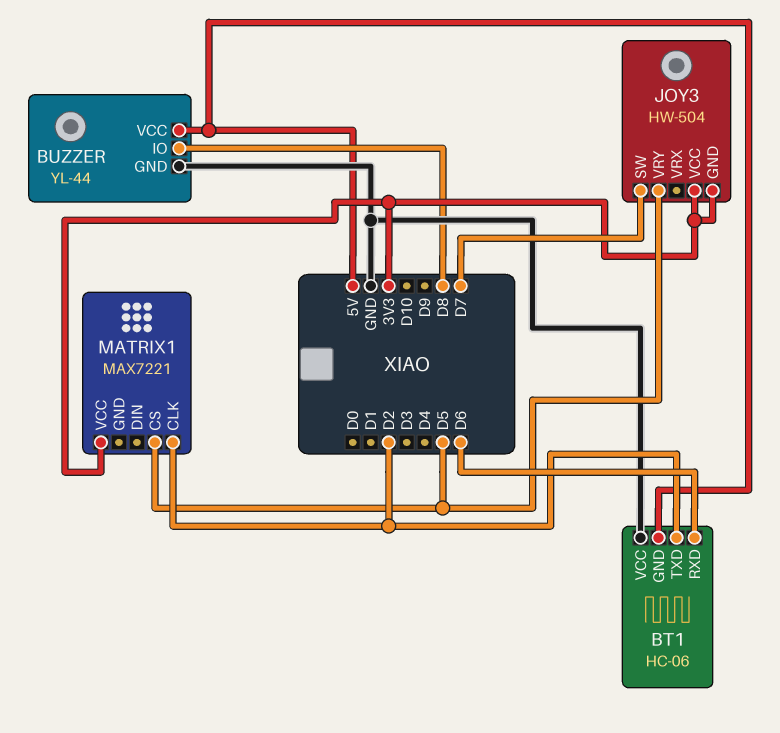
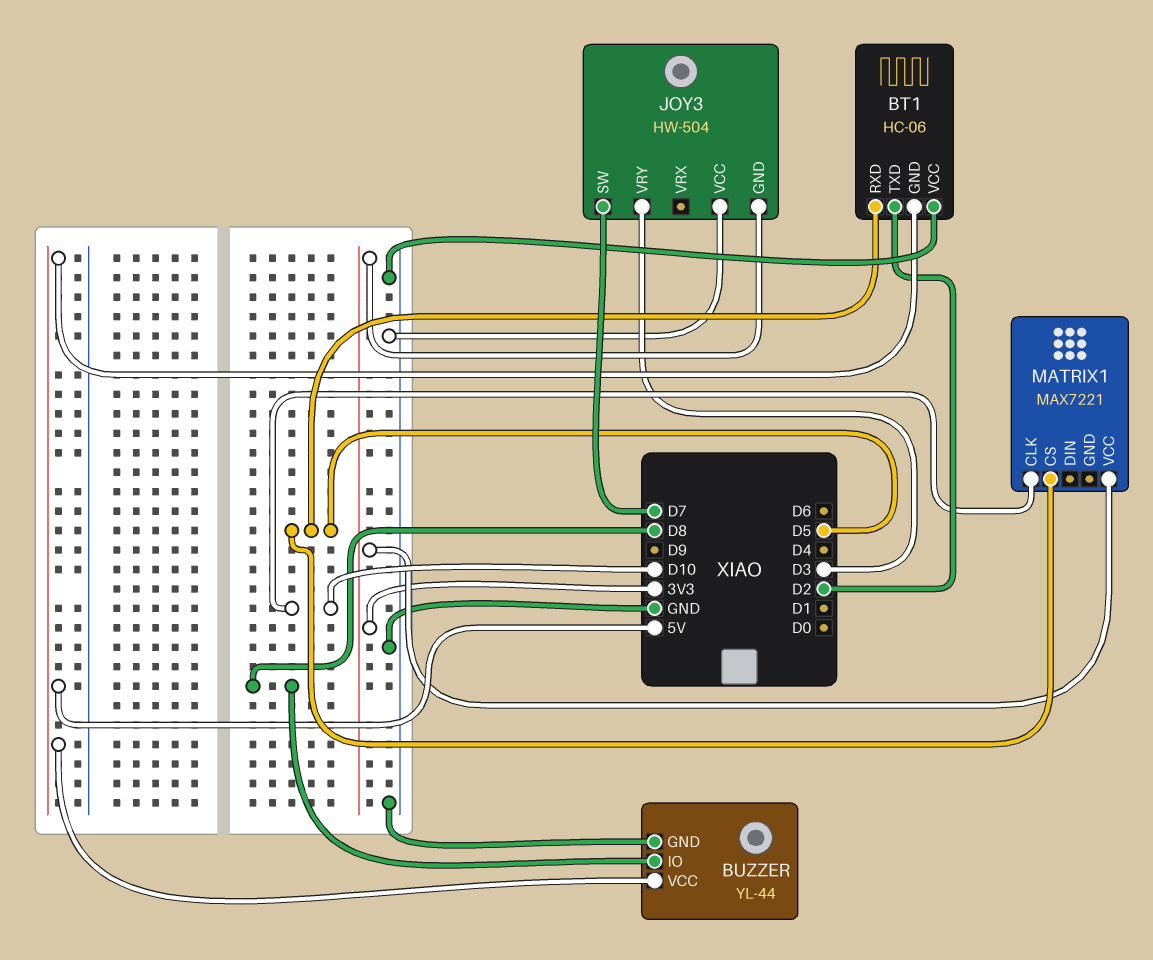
BT1 pin RXD: D6 -> D5
JOY3 pin VCC: 3V3 -> GND
JOY3 pin VRY: D5 -> D3
MATRIX1 pin CLK: D2 -> D10

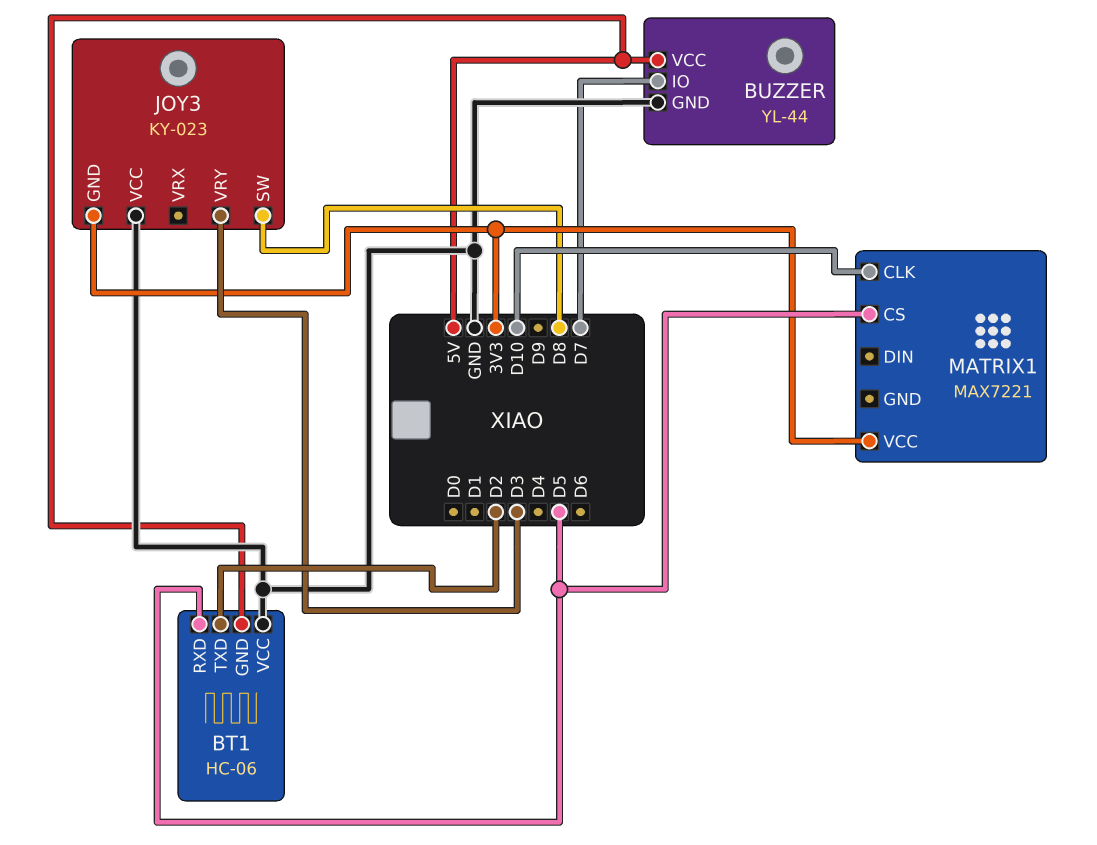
BUZZER pin IO: D8 -> D7
JOY3: HW-504 -> KY-023
JOY3 pin SW: D7 -> D8

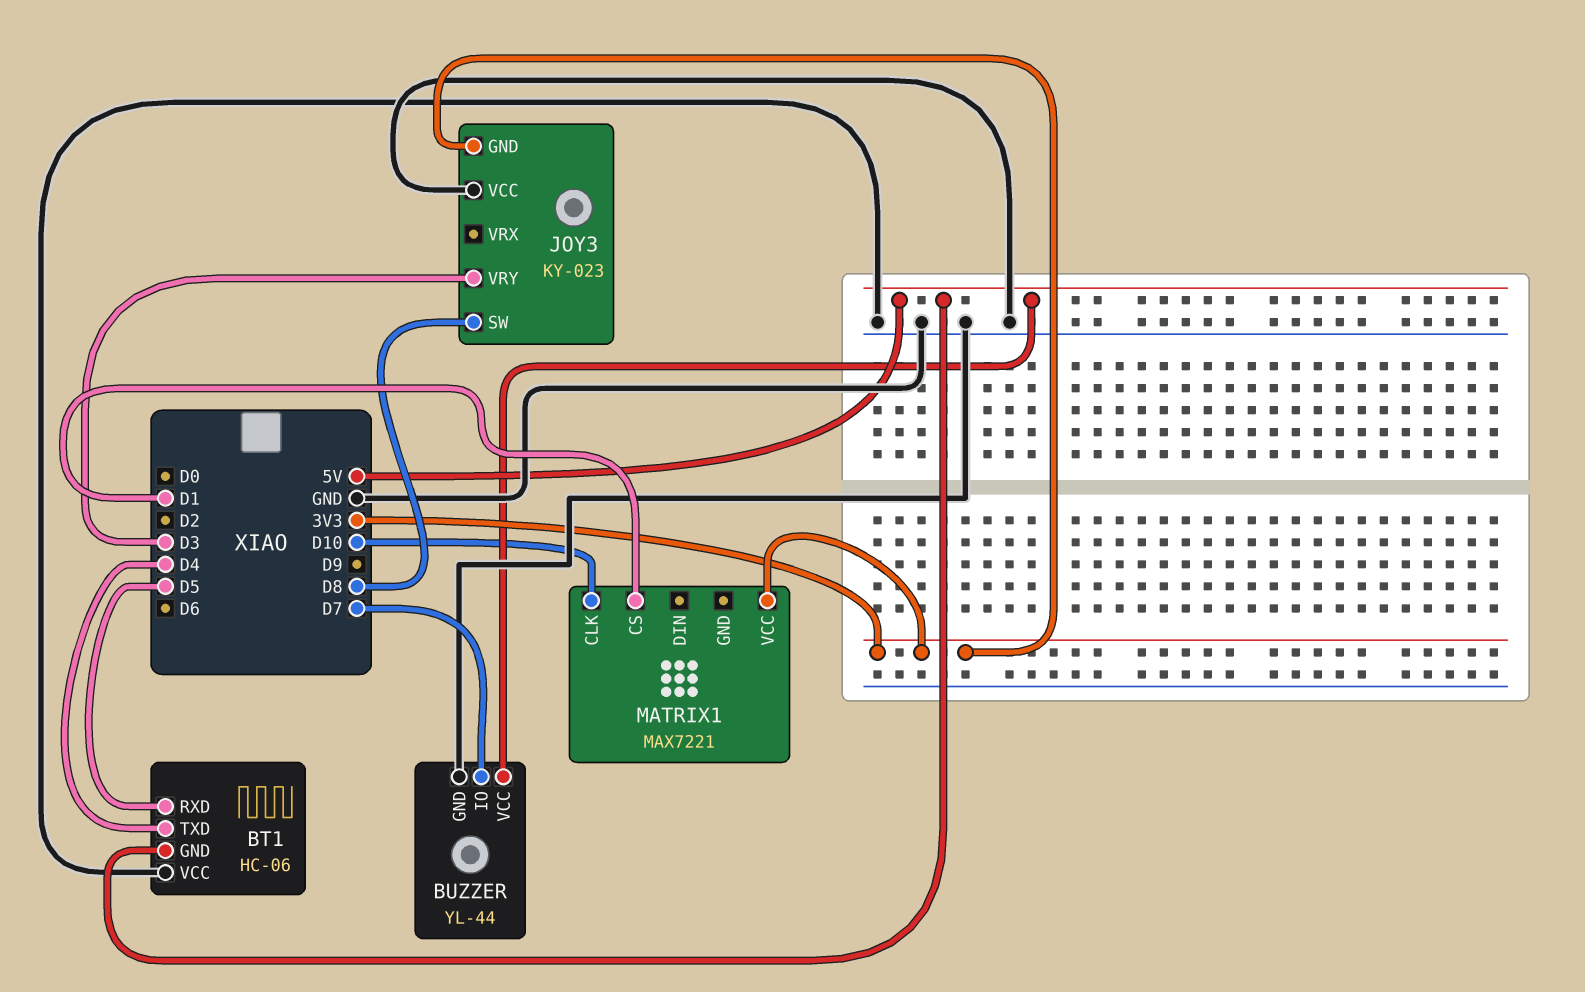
BT1 pin TXD: D2 -> D4
MATRIX1 pin CS: D5 -> D1

